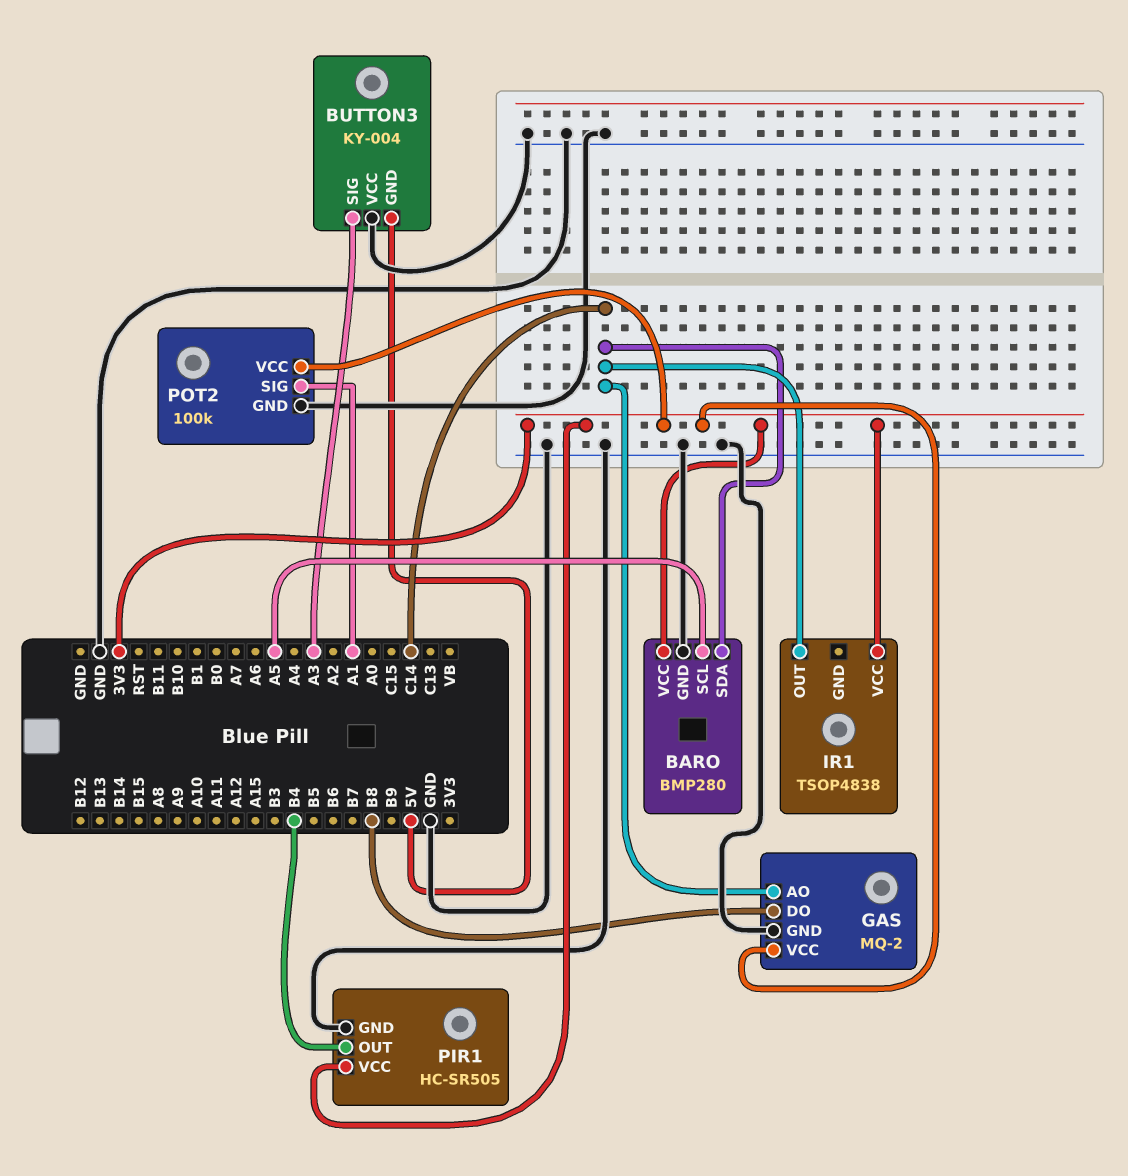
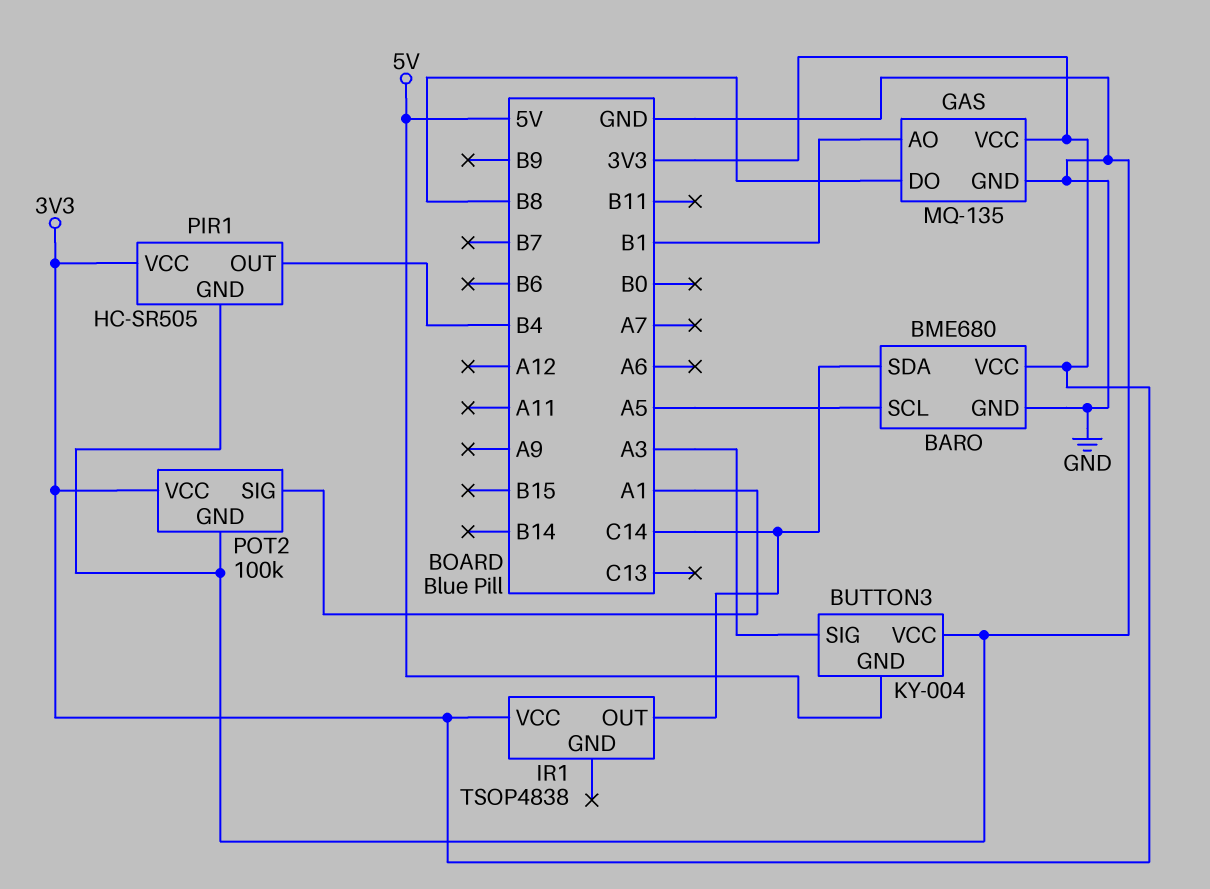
BARO: BMP280 -> BME680
GAS: MQ-2 -> MQ-135
GAS pin AO: C14 -> B1

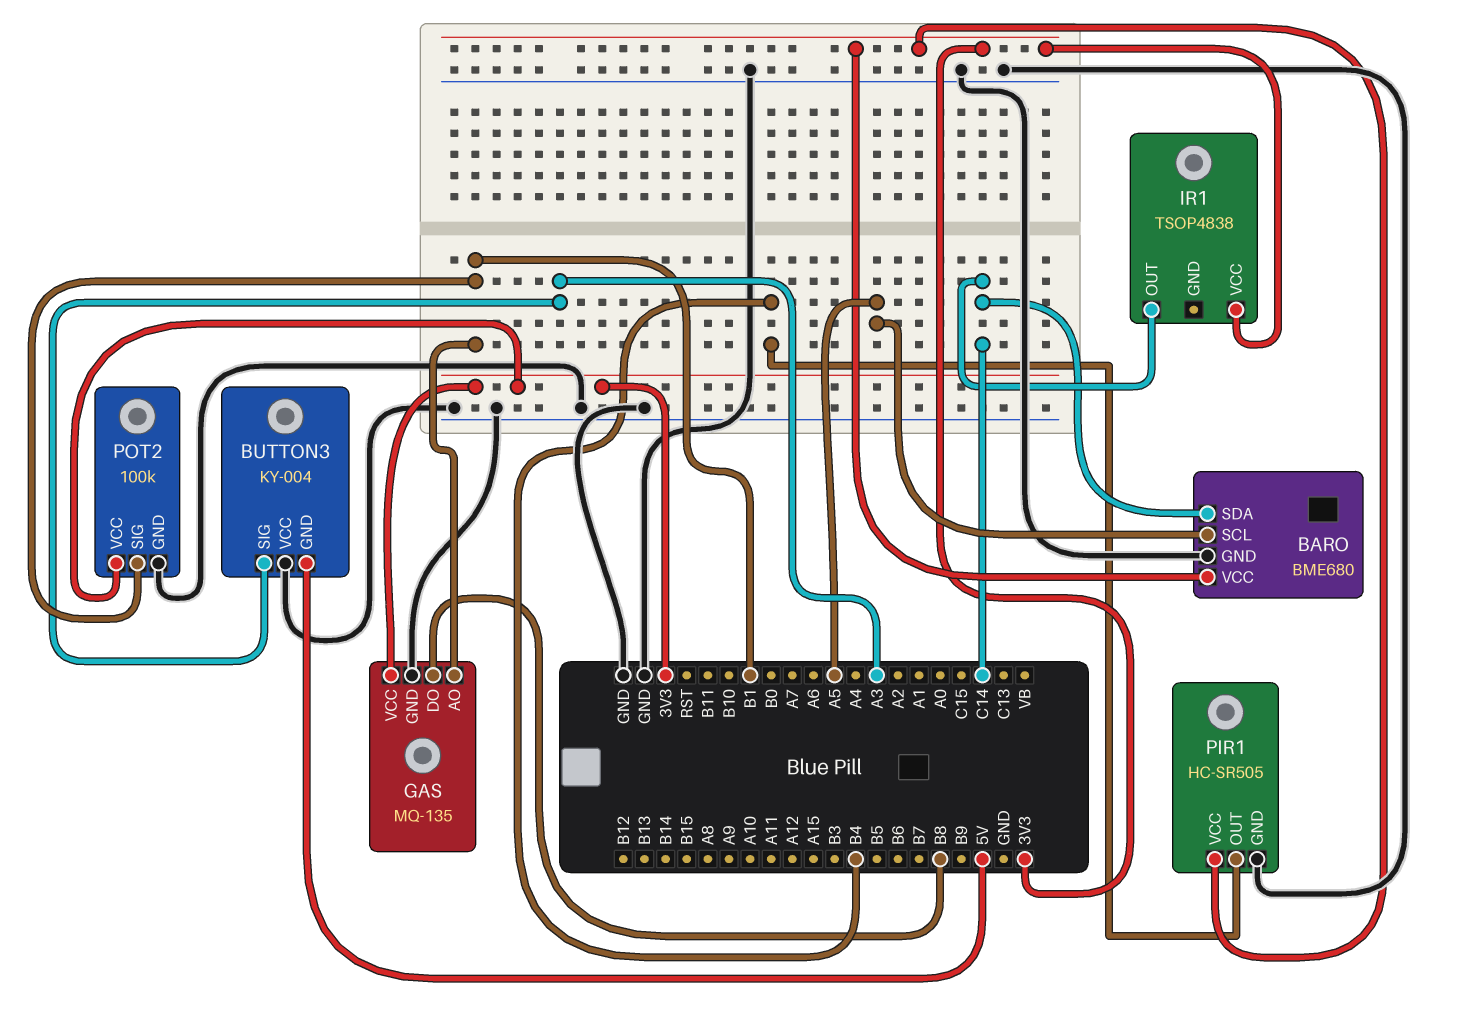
POT2 pin SIG: A1 -> B1

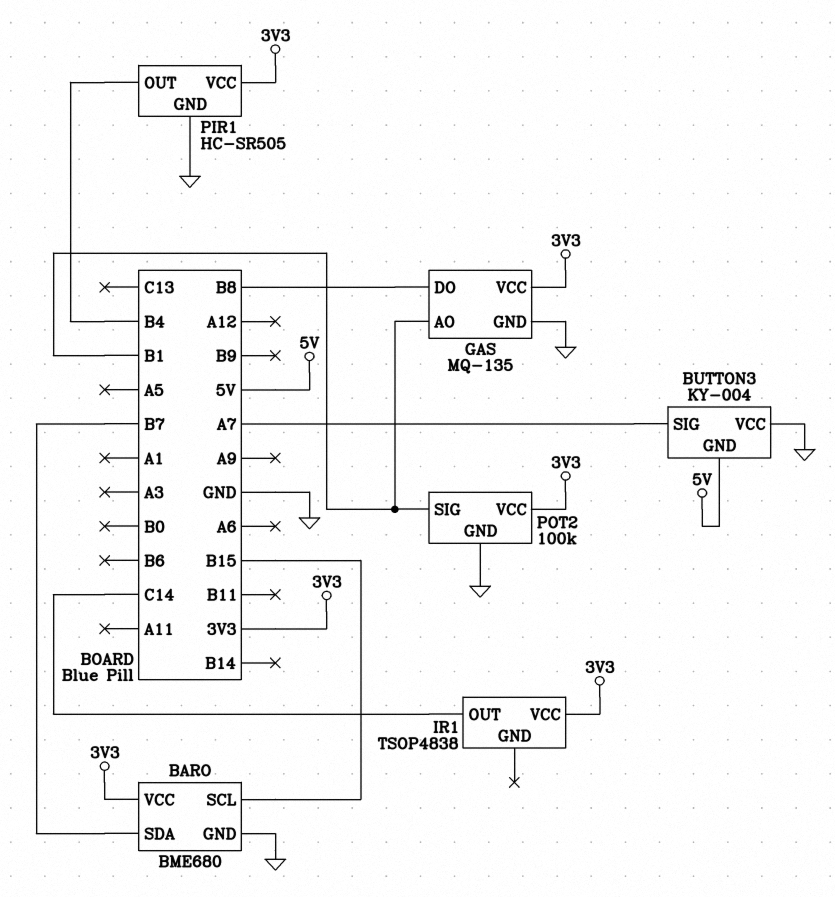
BARO pin SCL: A5 -> B15
BARO pin SDA: C14 -> B7
BUTTON3 pin SIG: A3 -> A7

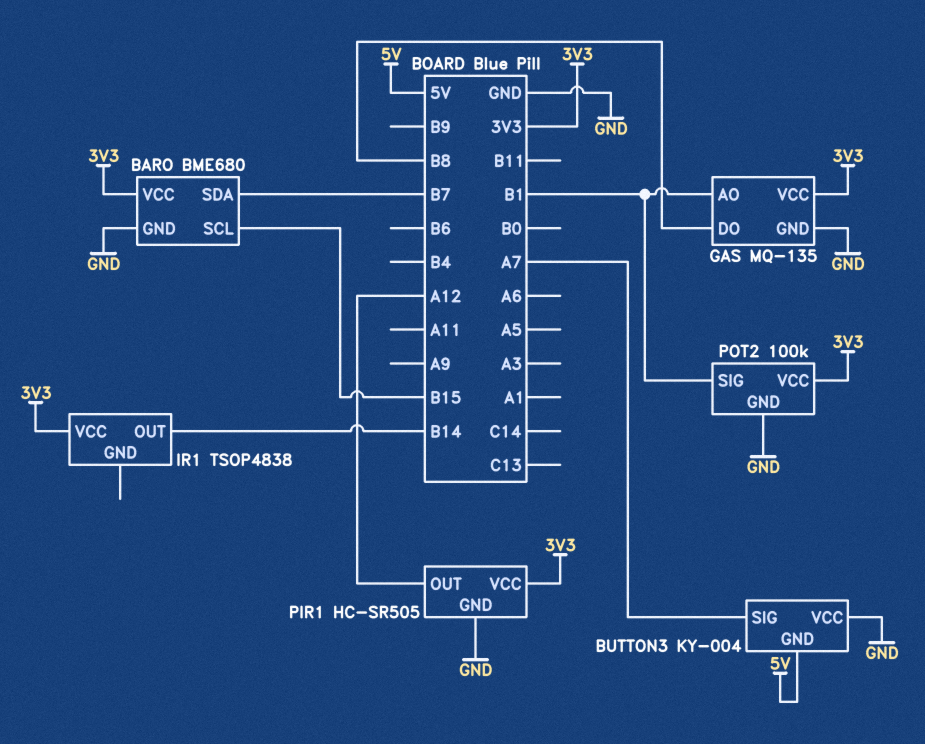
IR1 pin OUT: C14 -> B14
PIR1 pin OUT: B4 -> A12

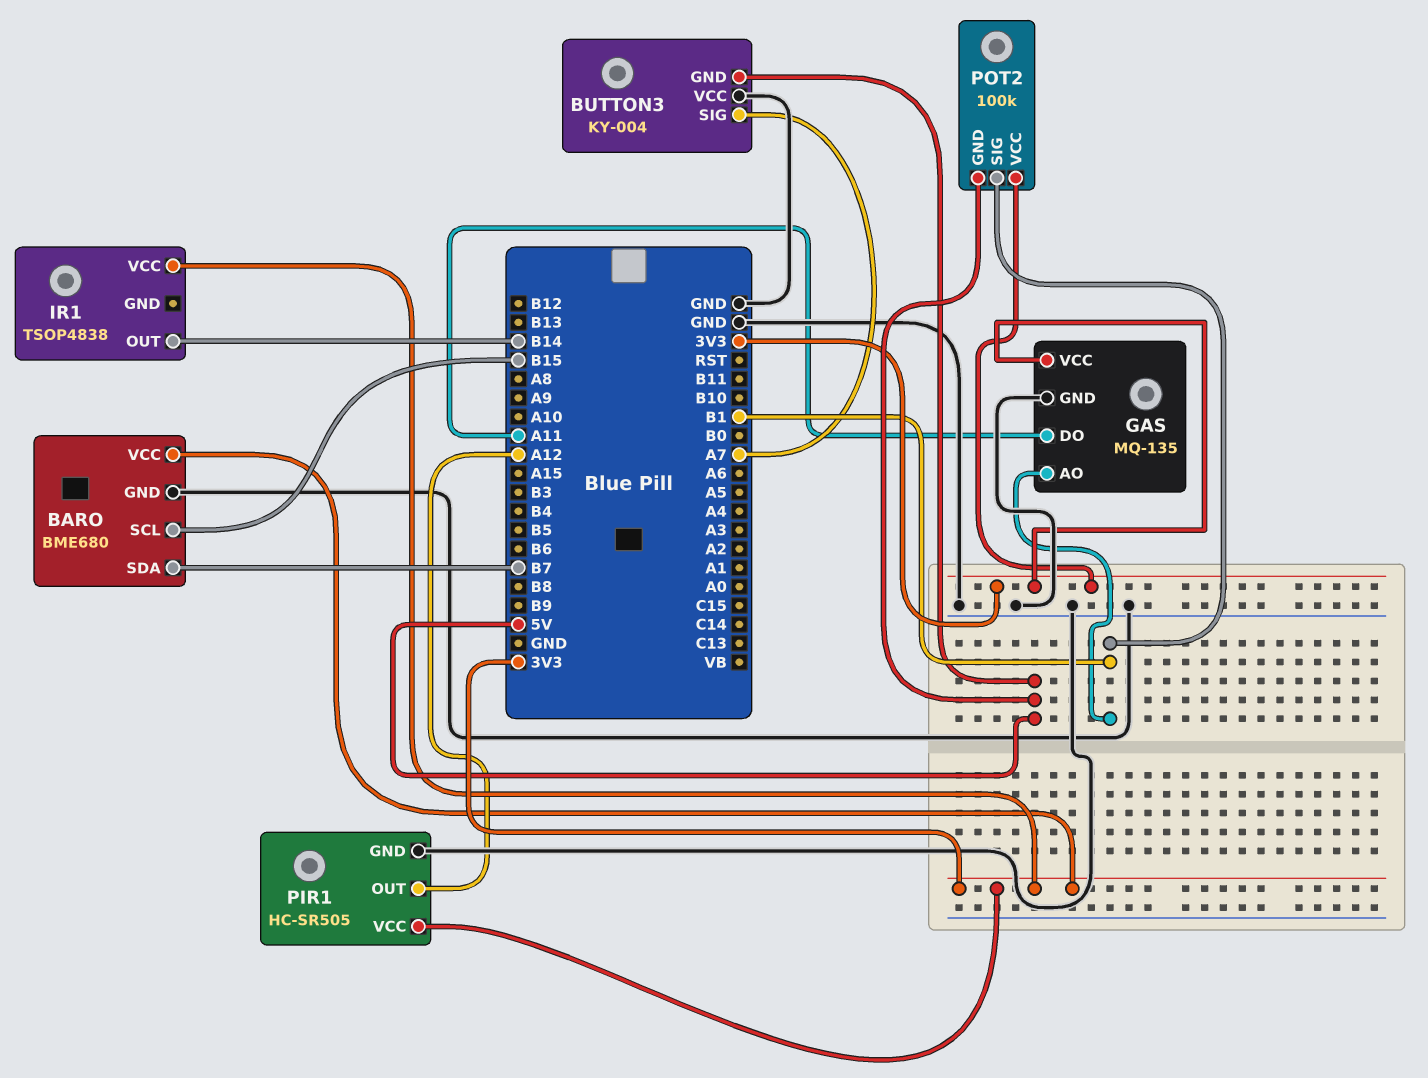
GAS pin DO: B8 -> A11
POT2 pin GND: GND -> 5V

